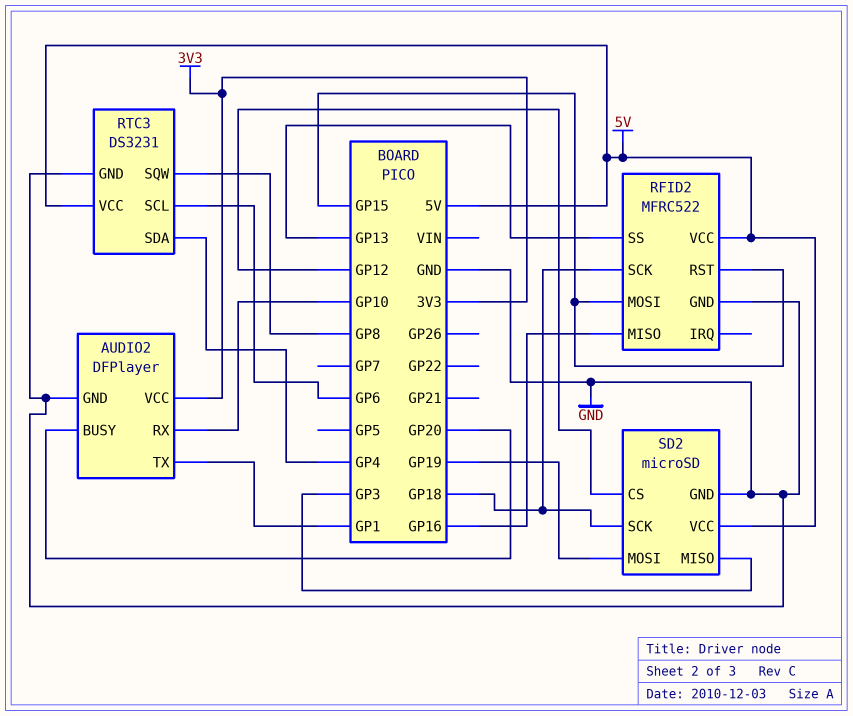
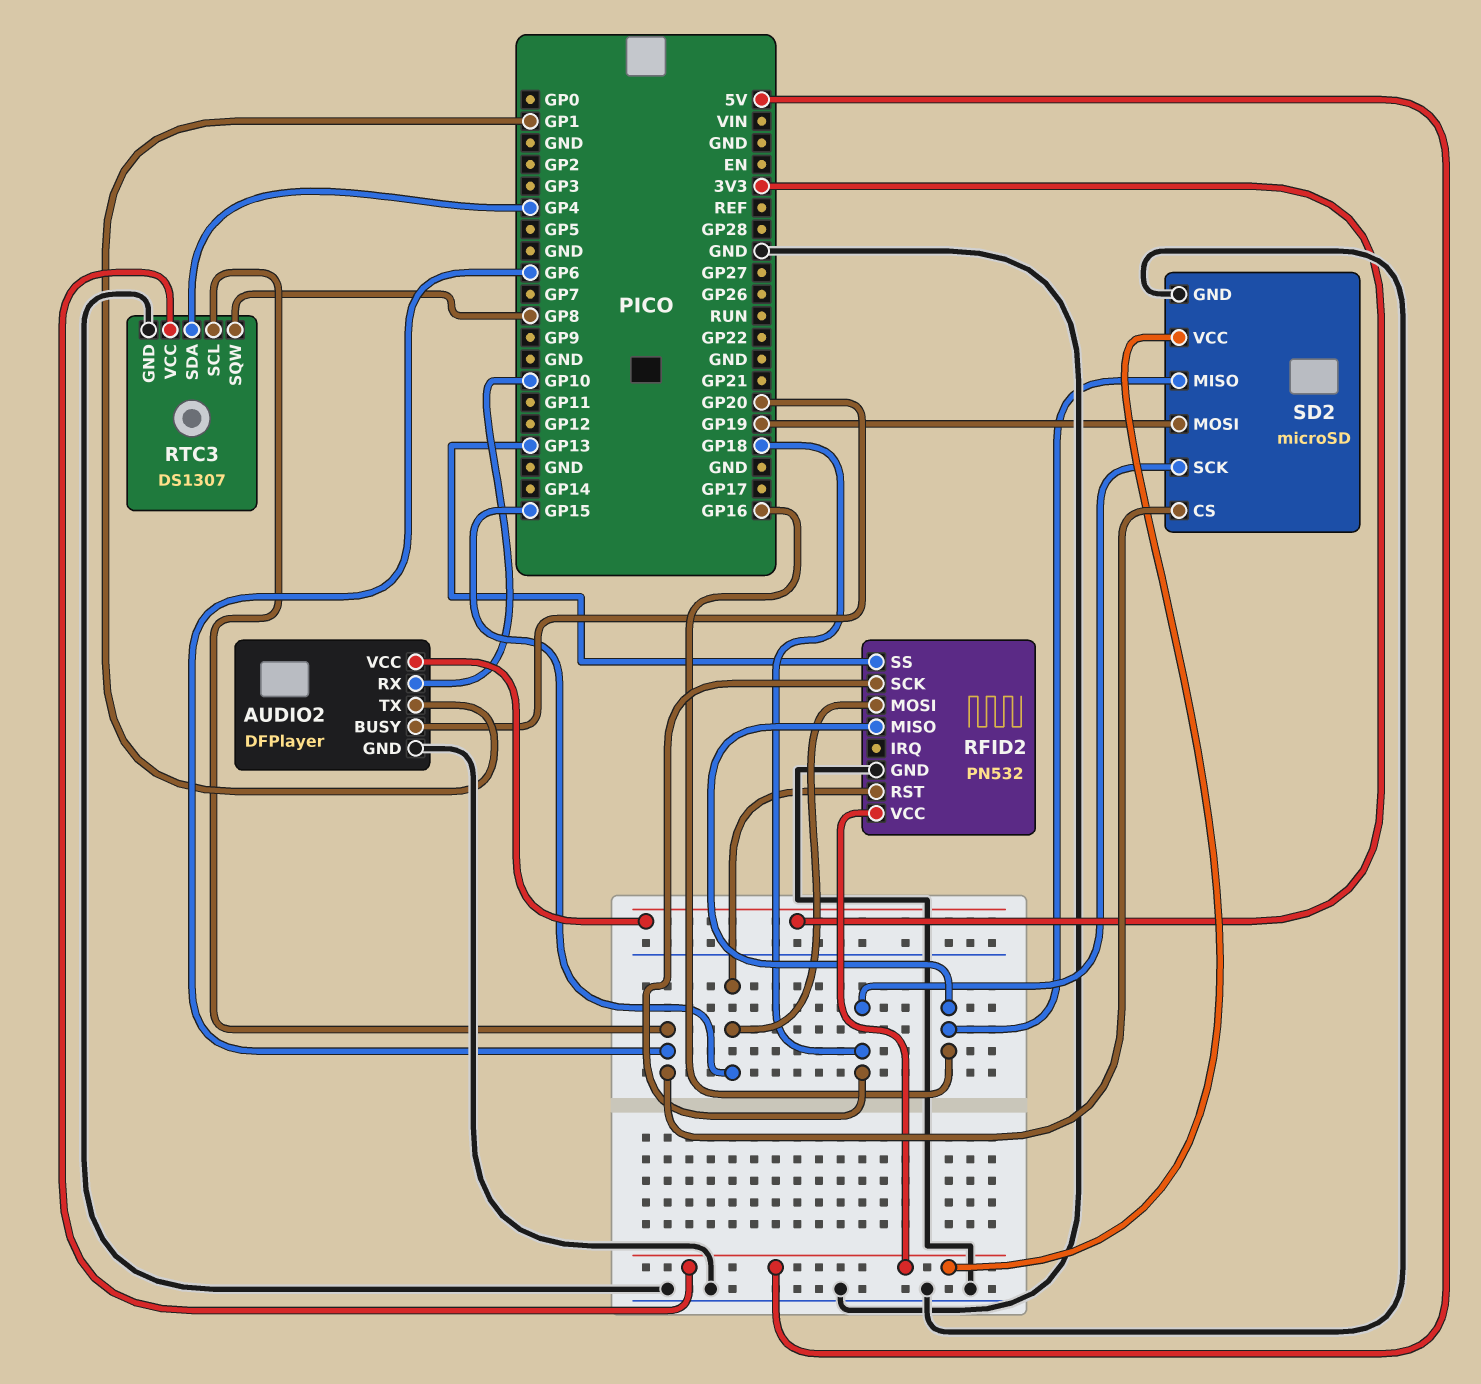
RFID2: MFRC522 -> PN532
RTC3: DS3231 -> DS1307
SD2 pin CS: GP12 -> GP6
SD2 pin MISO: GP3 -> GP16

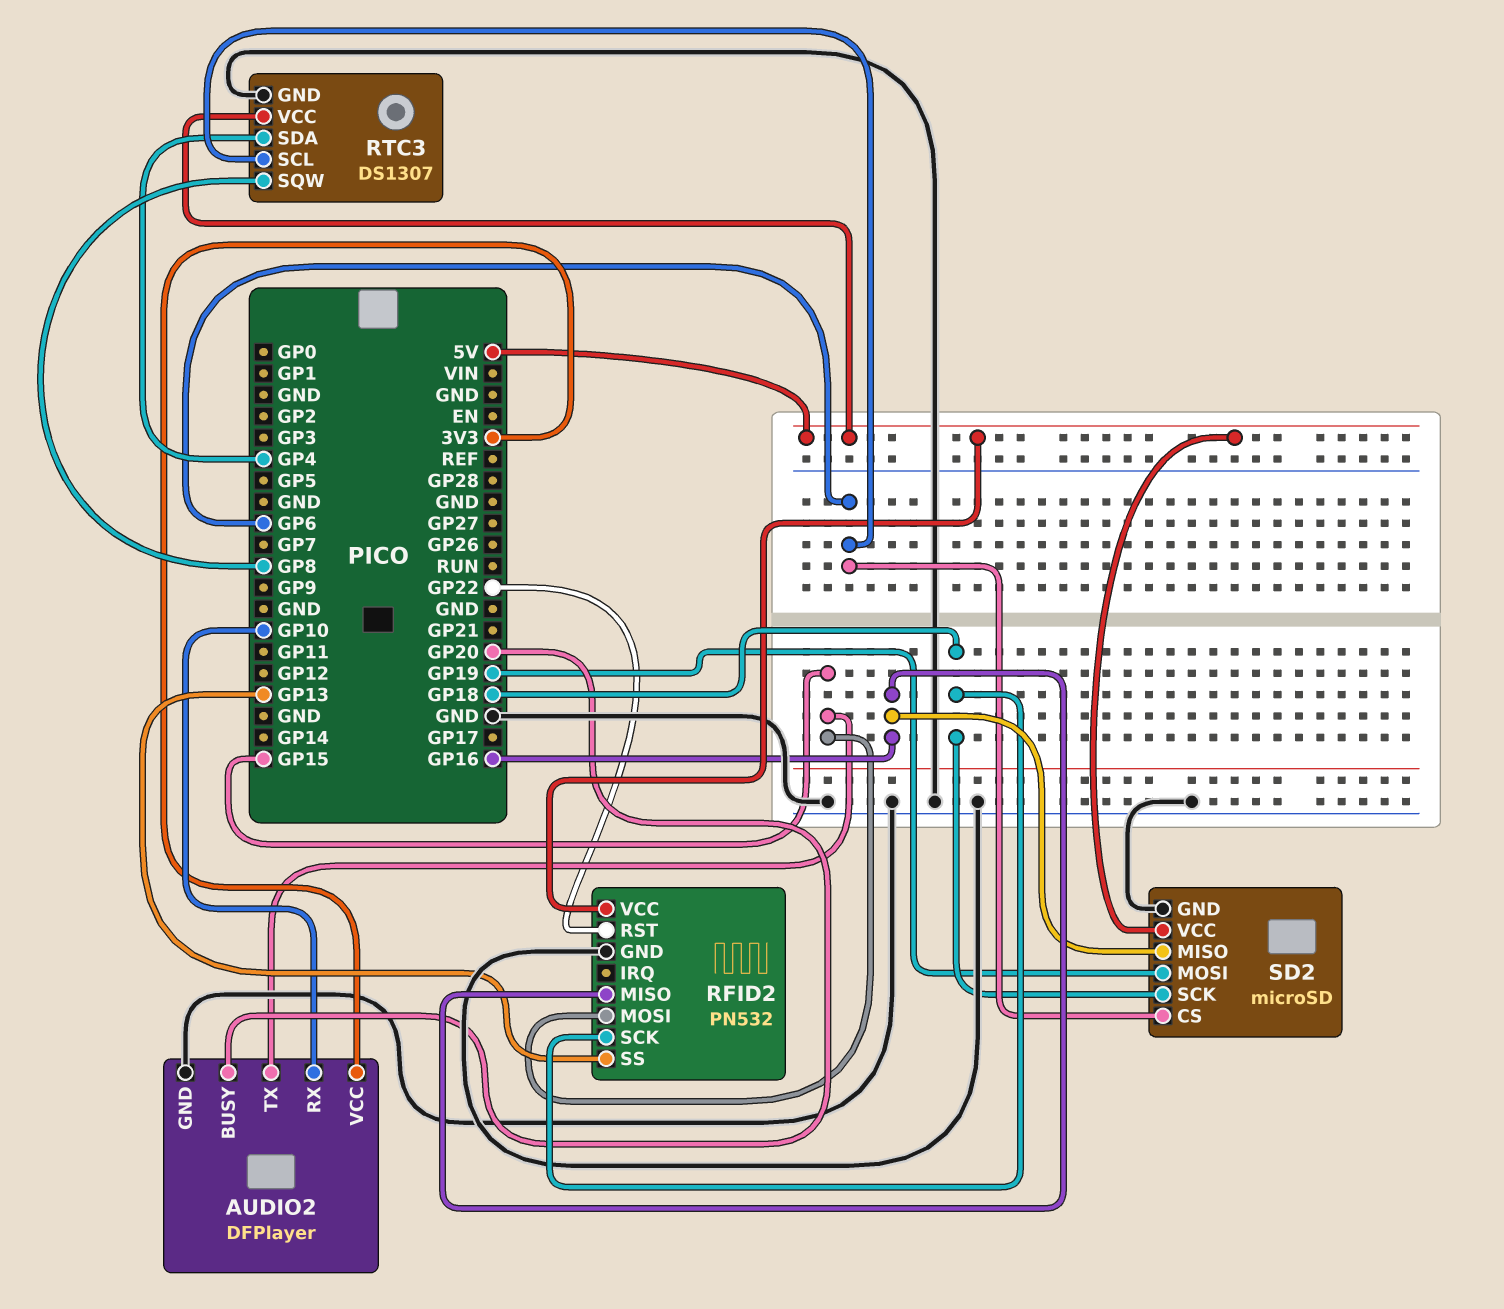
AUDIO2 pin TX: GP1 -> GP15
RFID2 pin RST: GP15 -> GP22

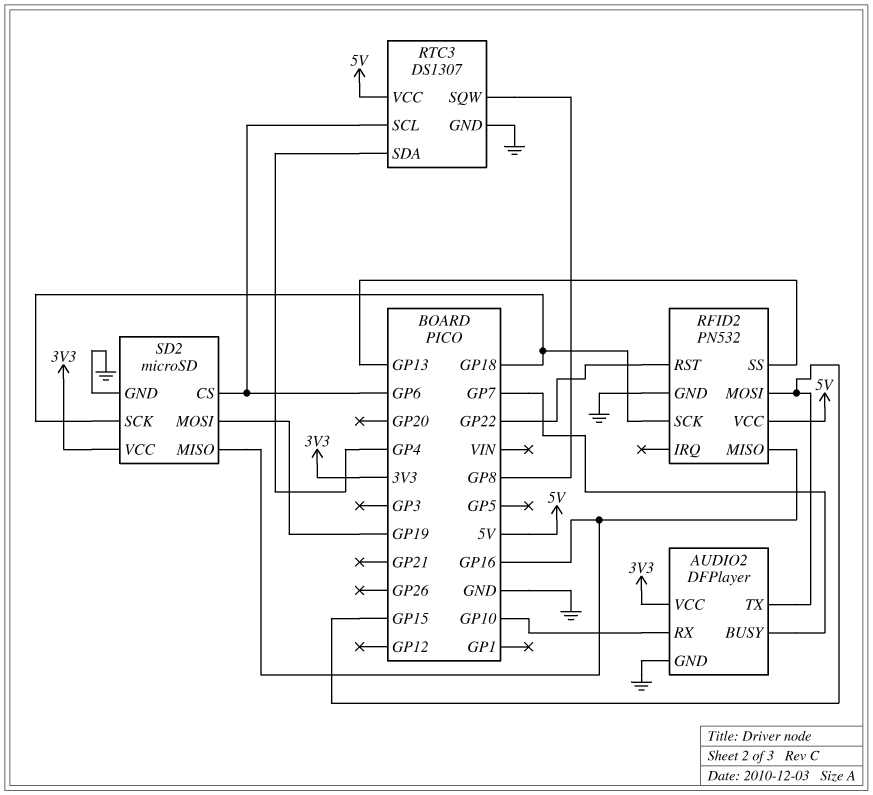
AUDIO2 pin BUSY: GP20 -> GP7
SD2 pin VCC: 5V -> 3V3

